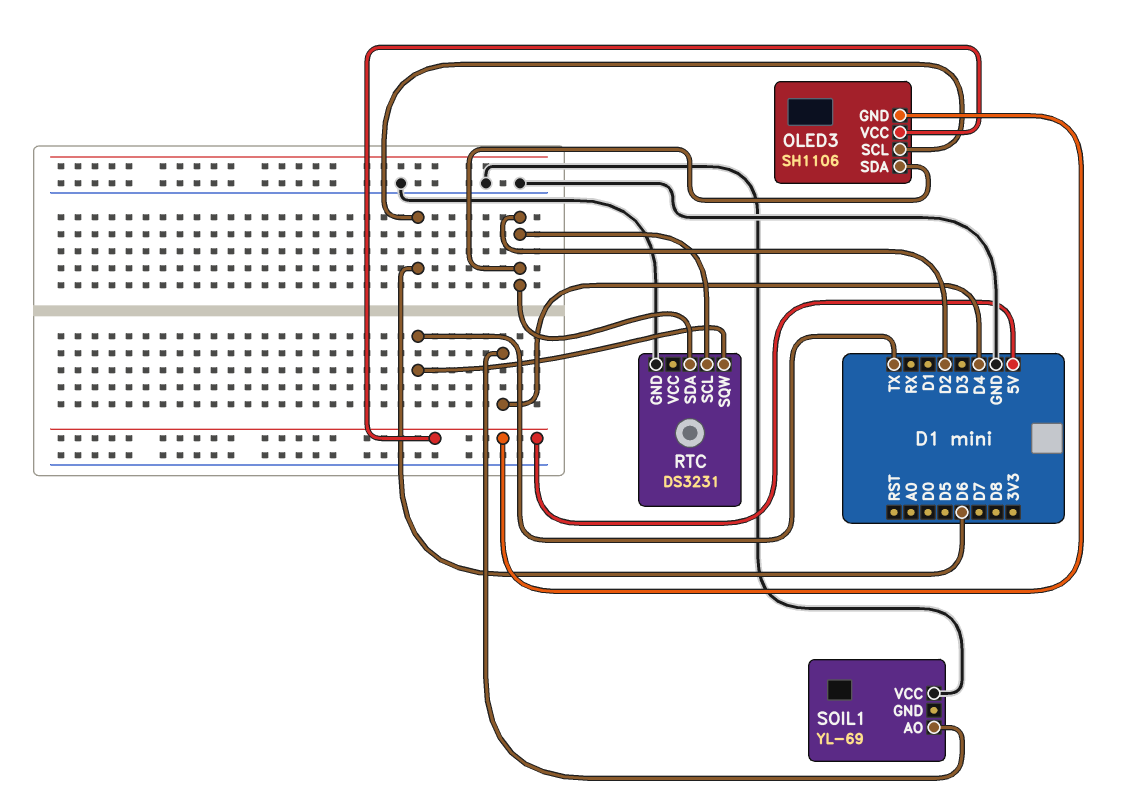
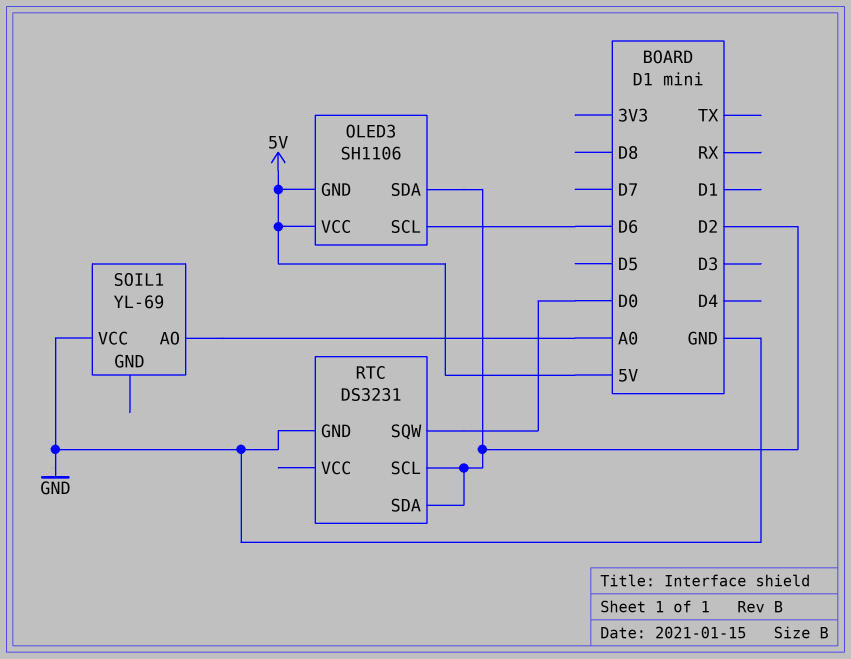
RTC pin SQW: TX -> D0
SOIL1 pin AO: D4 -> A0

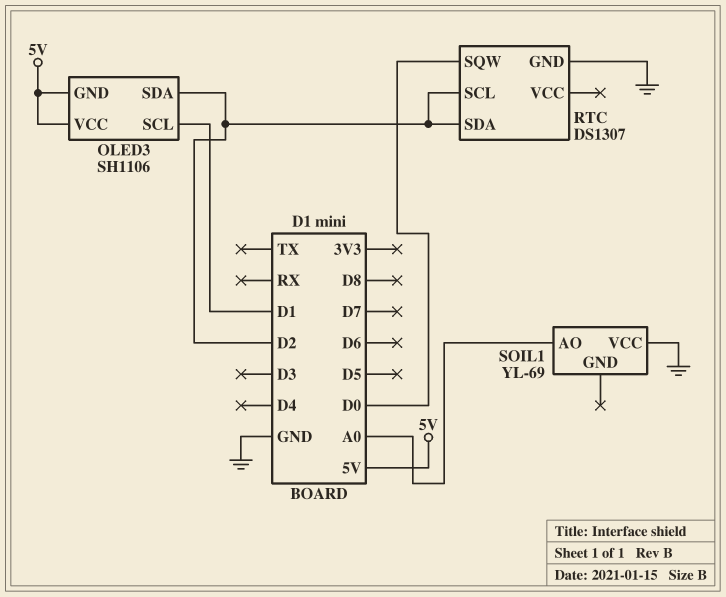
OLED3 pin SCL: D6 -> D1
RTC: DS3231 -> DS1307

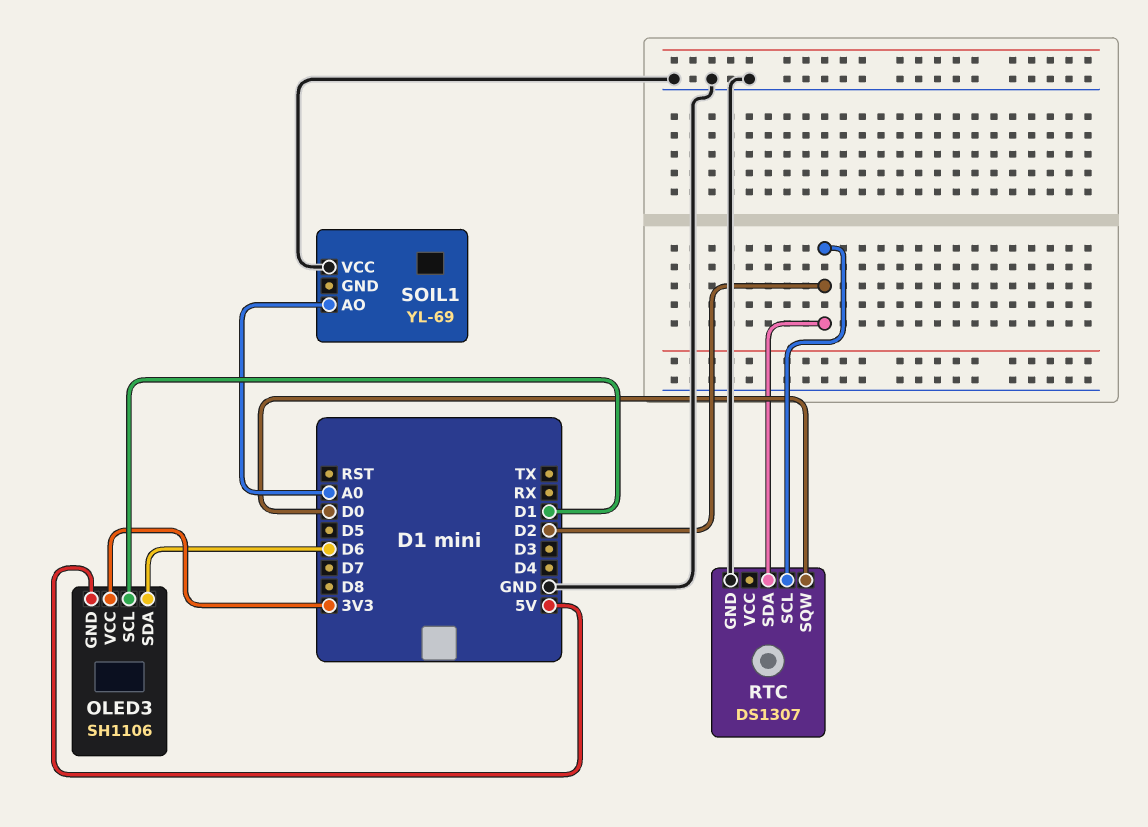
OLED3 pin SDA: D2 -> D6
OLED3 pin VCC: 5V -> 3V3

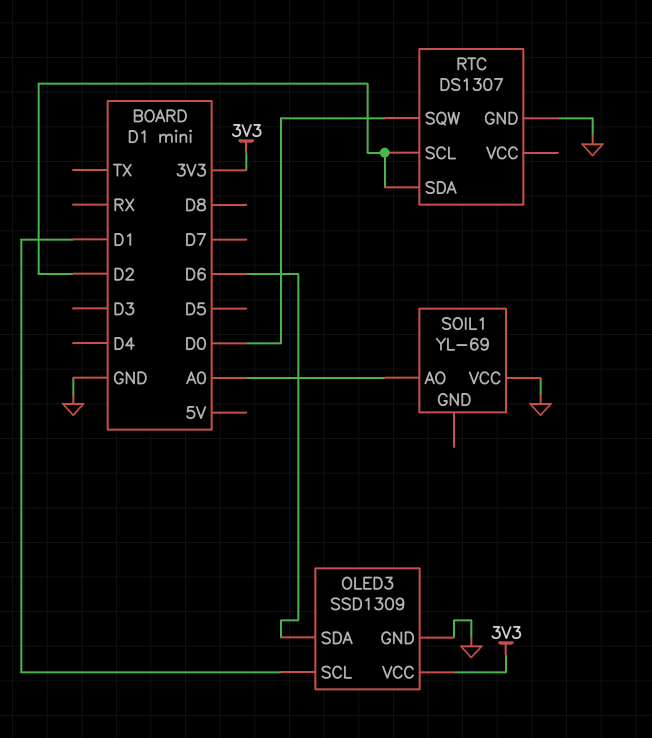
OLED3: SH1106 -> SSD1309
OLED3 pin GND: 5V -> GND

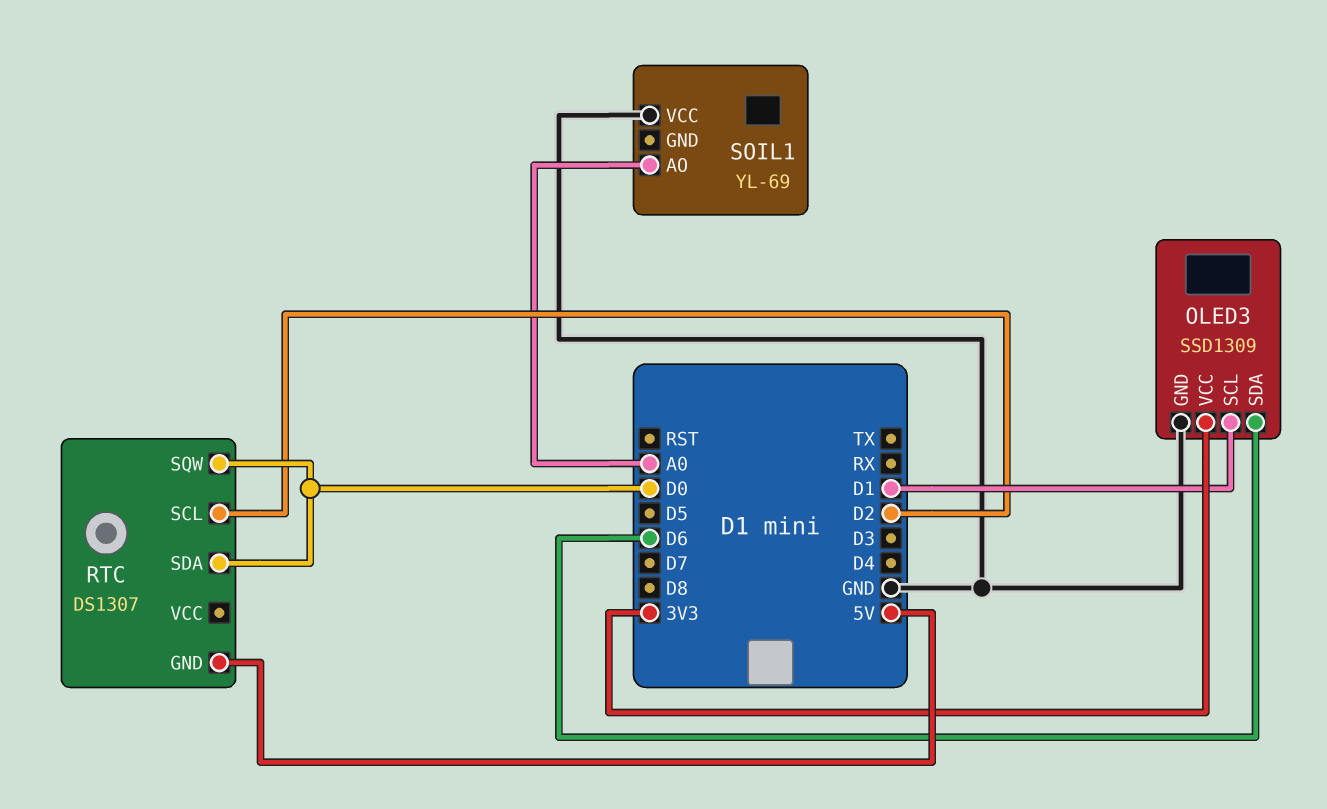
RTC pin GND: GND -> 5V
RTC pin SDA: D2 -> D0

